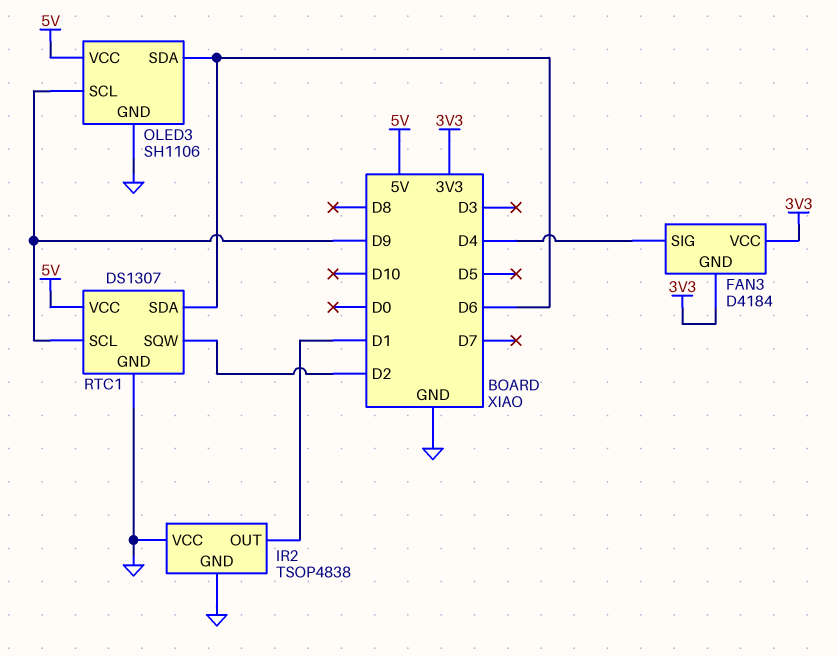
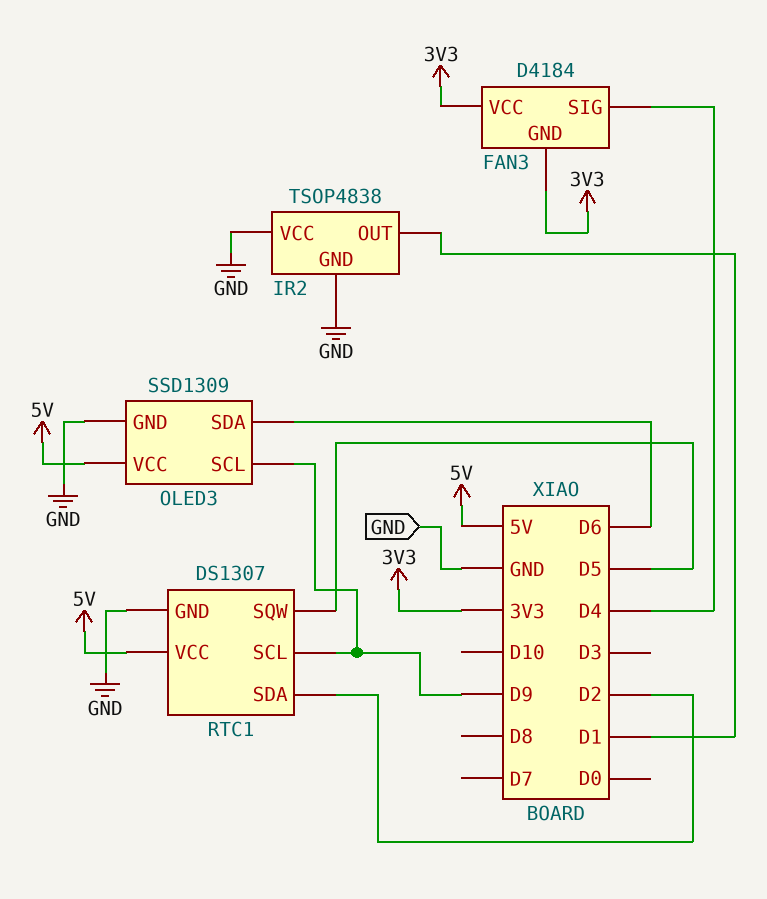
OLED3: SH1106 -> SSD1309
RTC1 pin SDA: D6 -> D2
RTC1 pin SQW: D2 -> D5

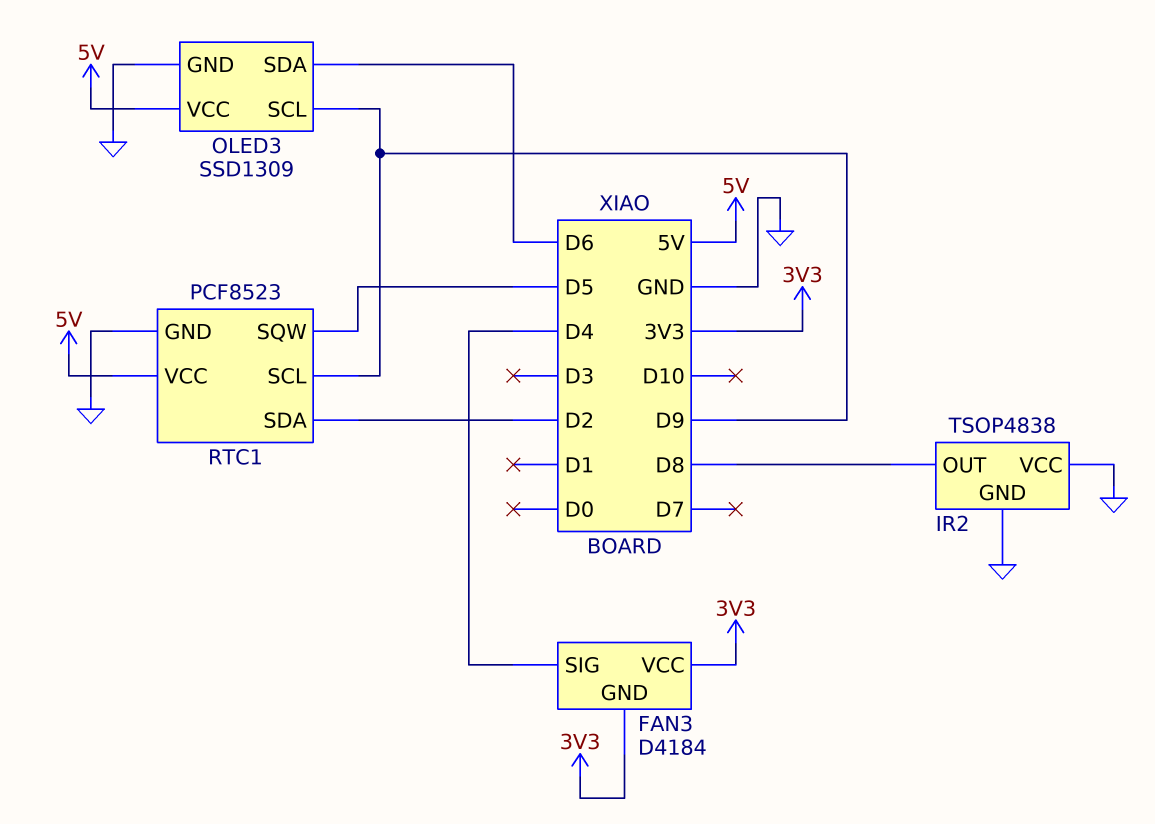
IR2 pin OUT: D1 -> D8
RTC1: DS1307 -> PCF8523

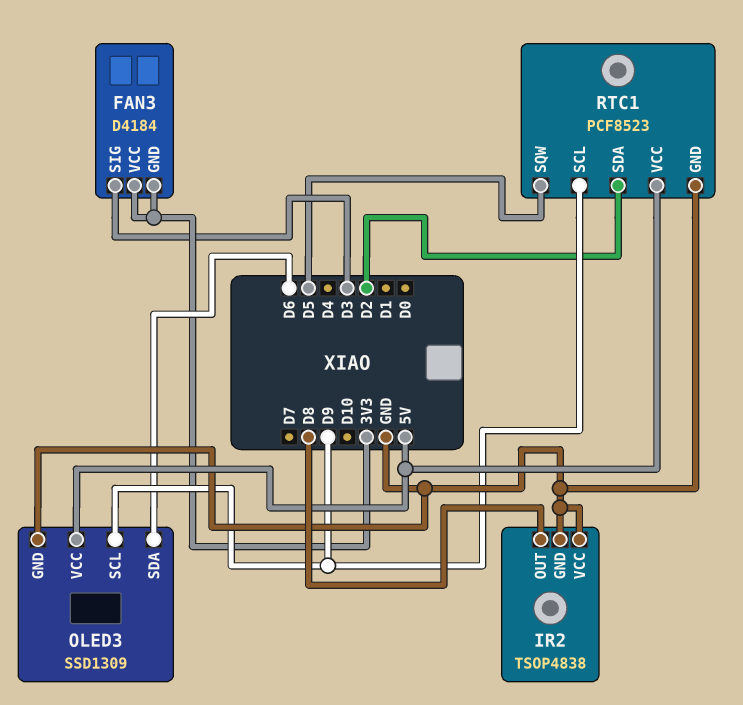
FAN3 pin SIG: D4 -> D3

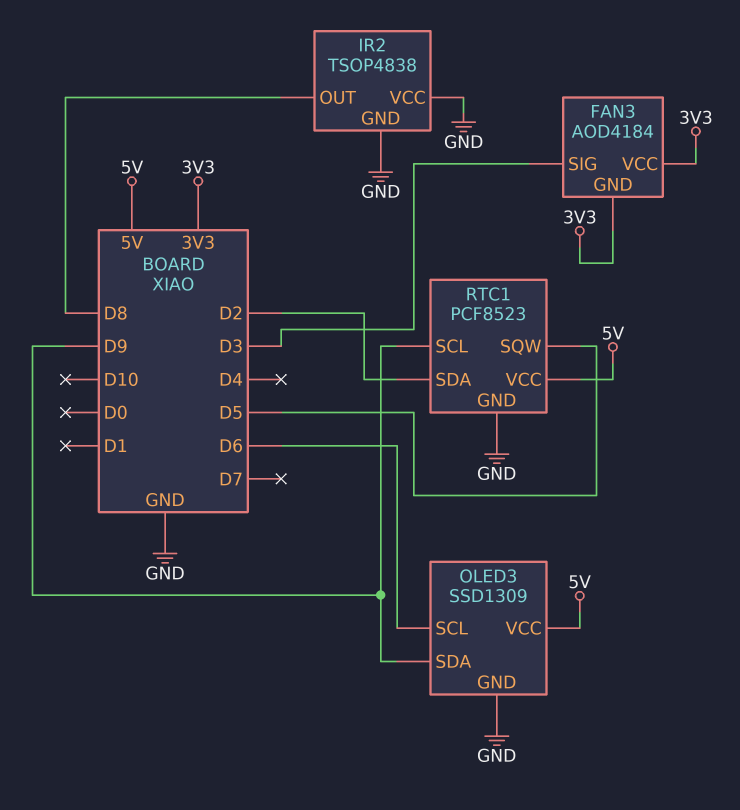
FAN3: D4184 -> AOD4184
OLED3 pin SCL: D9 -> D6
OLED3 pin SDA: D6 -> D9

